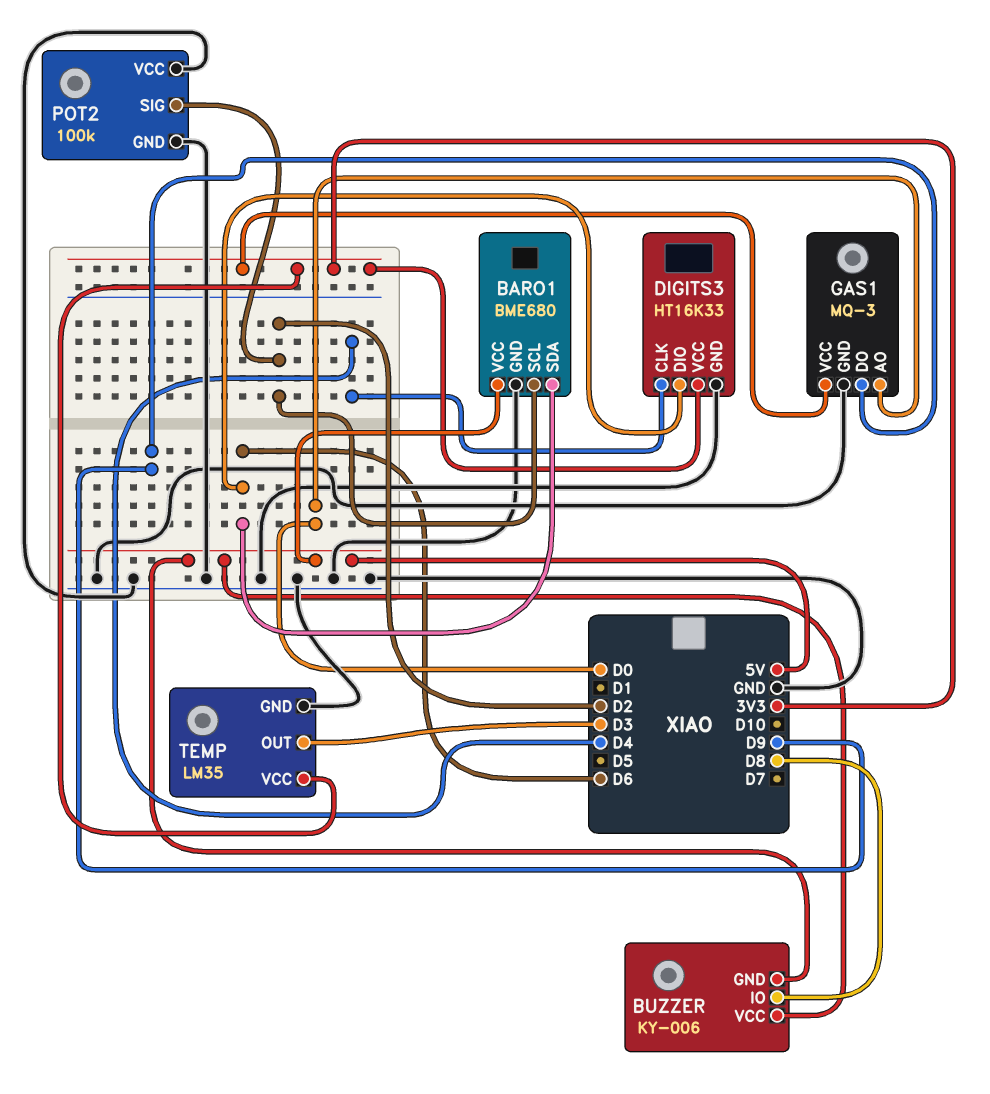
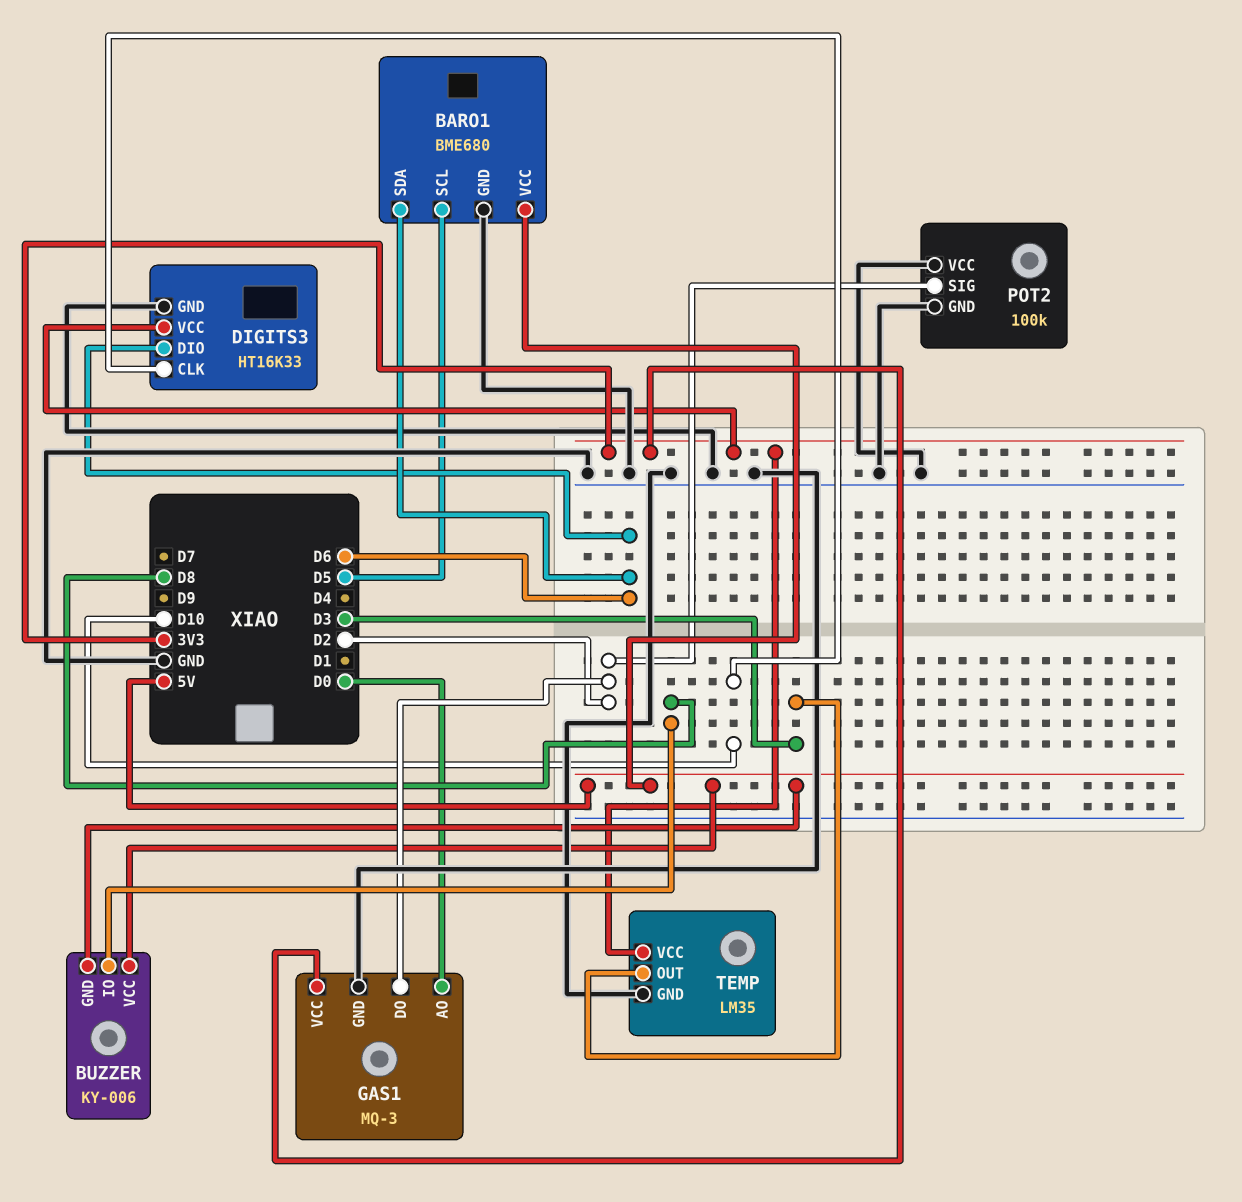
BARO1 pin SCL: D2 -> D5
DIGITS3 pin CLK: D4 -> D10
GAS1 pin DO: D9 -> D2

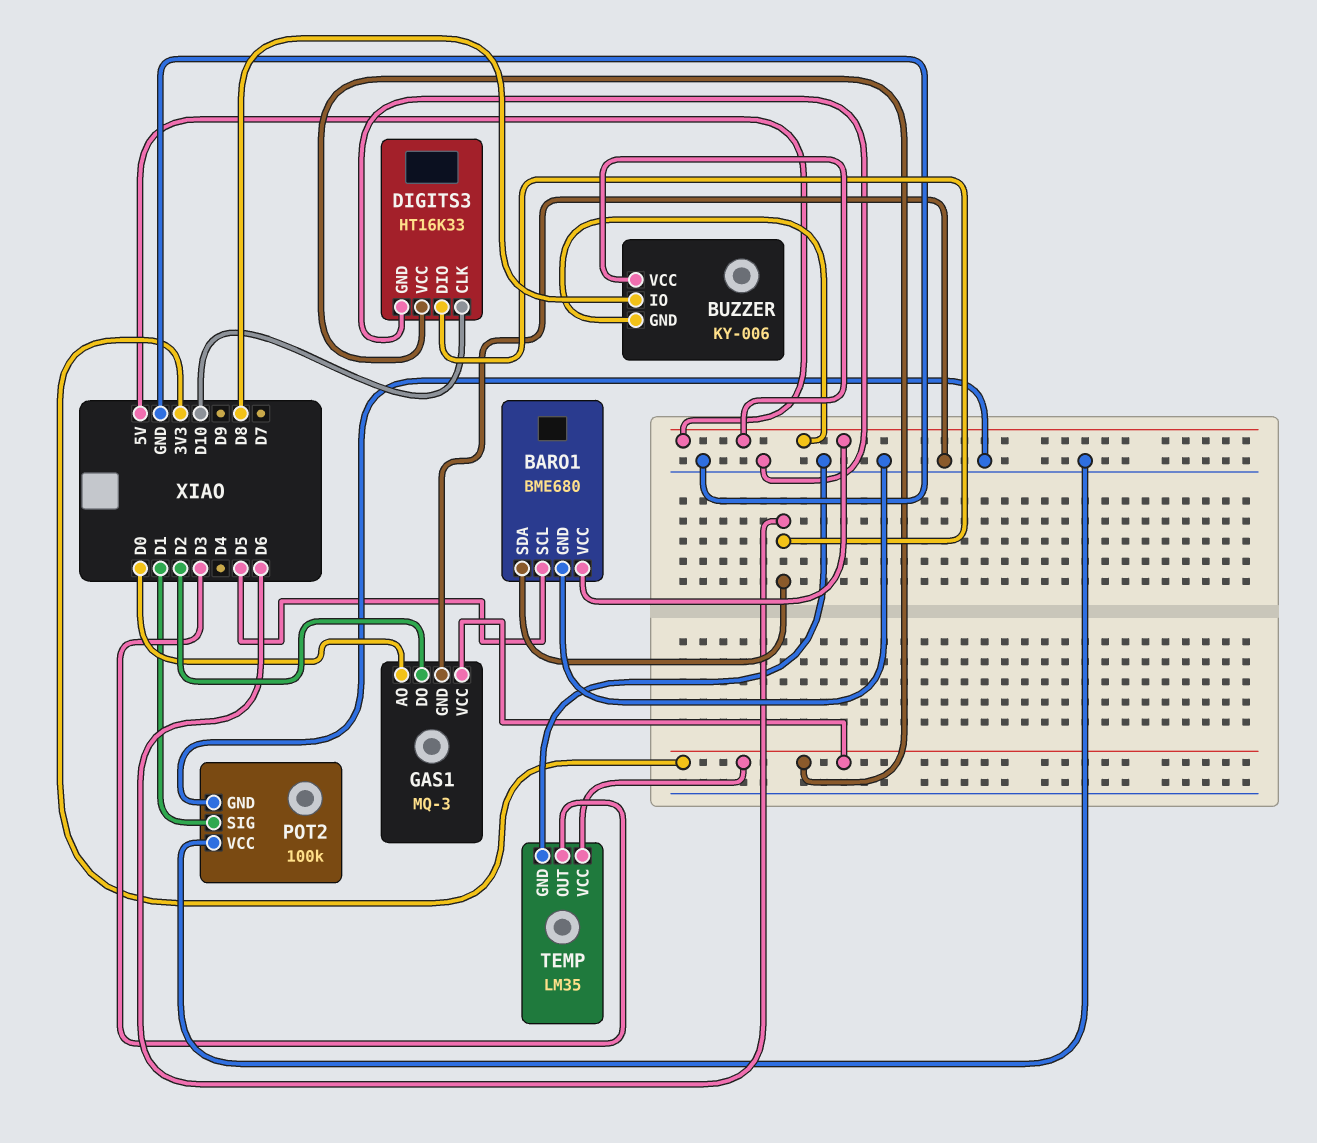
POT2 pin SIG: D2 -> D1

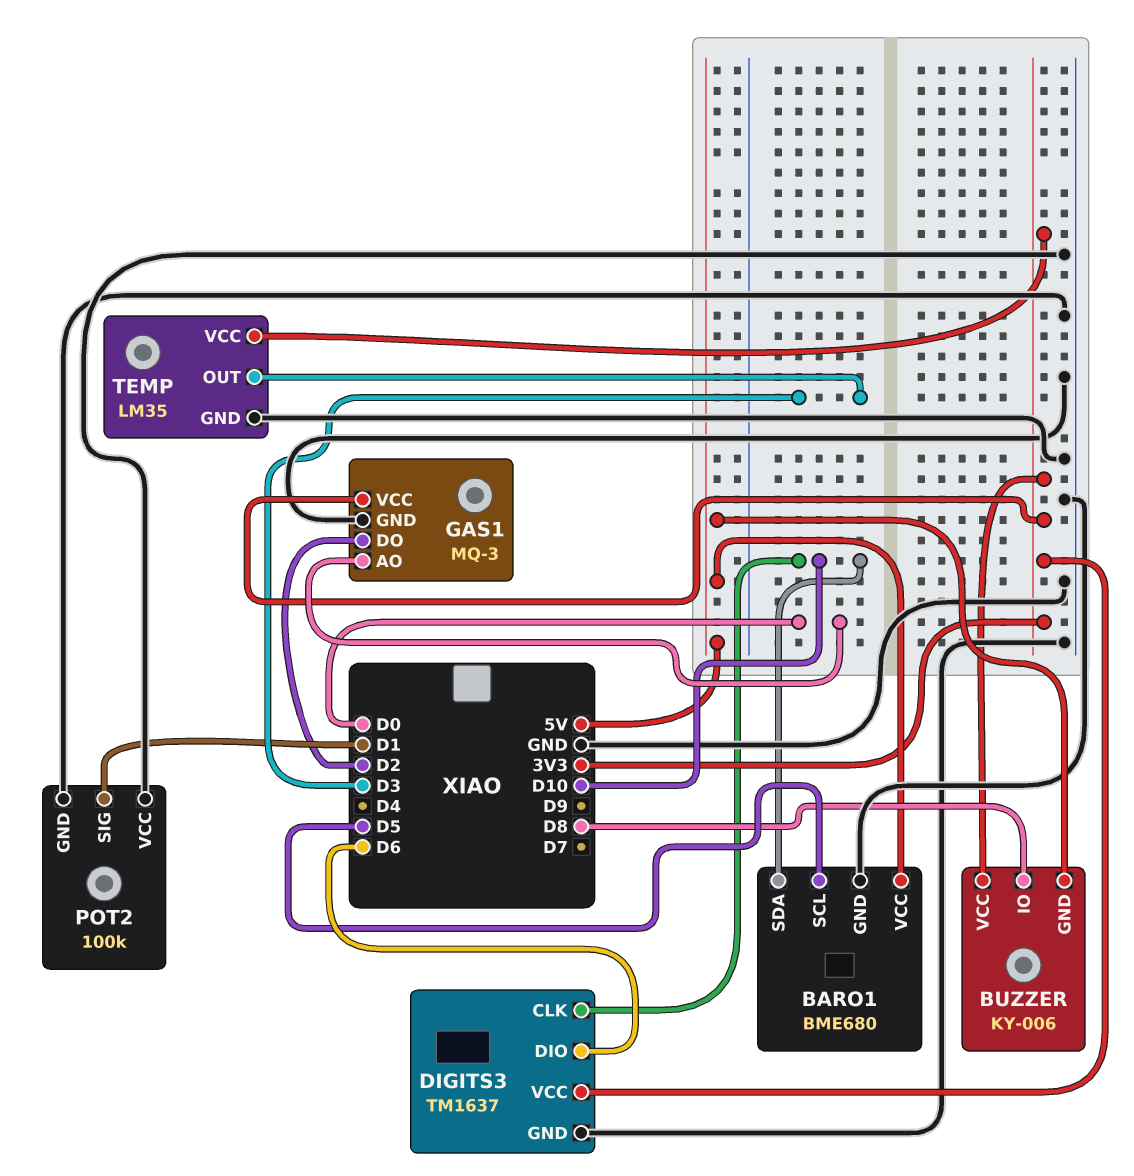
BARO1 pin SDA: D6 -> D10
BUZZER pin VCC: 5V -> 3V3
DIGITS3: HT16K33 -> TM1637

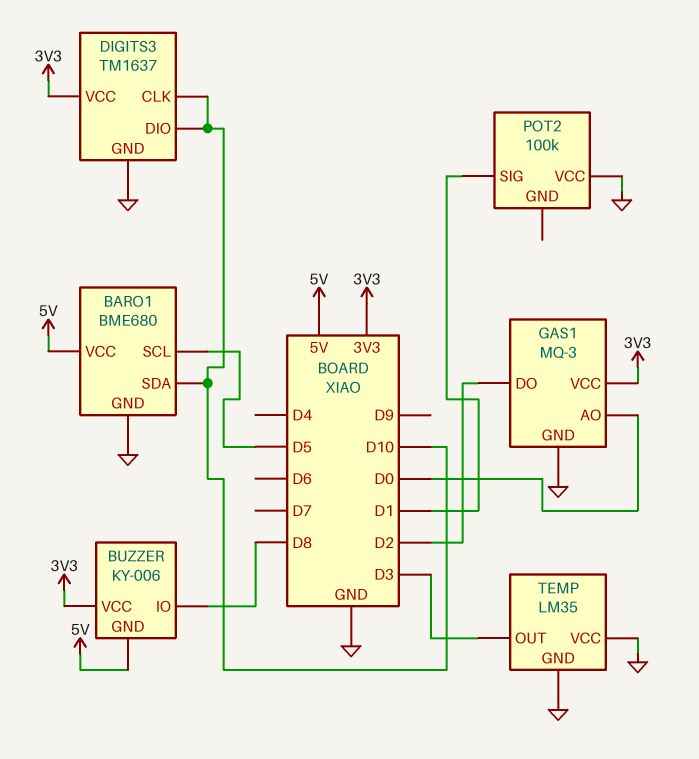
DIGITS3 pin DIO: D6 -> D10
POT2 pin GND: GND -> none
TEMP pin VCC: 3V3 -> GND

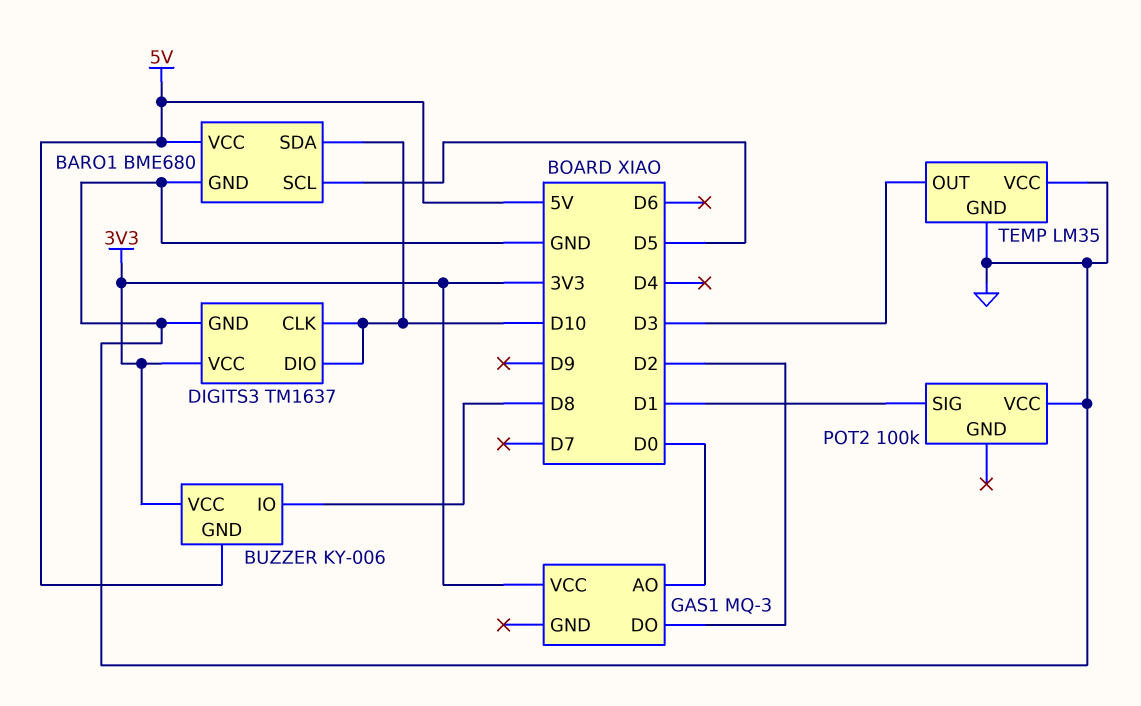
GAS1 pin GND: GND -> none

